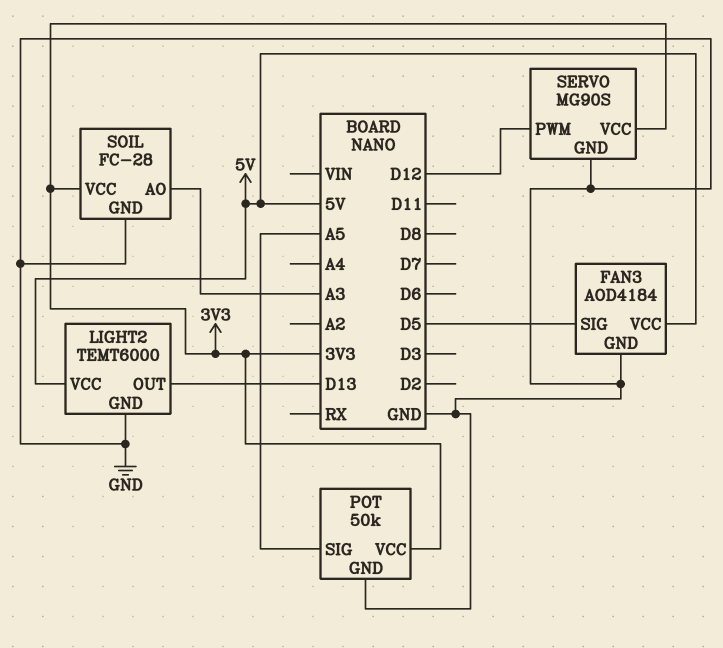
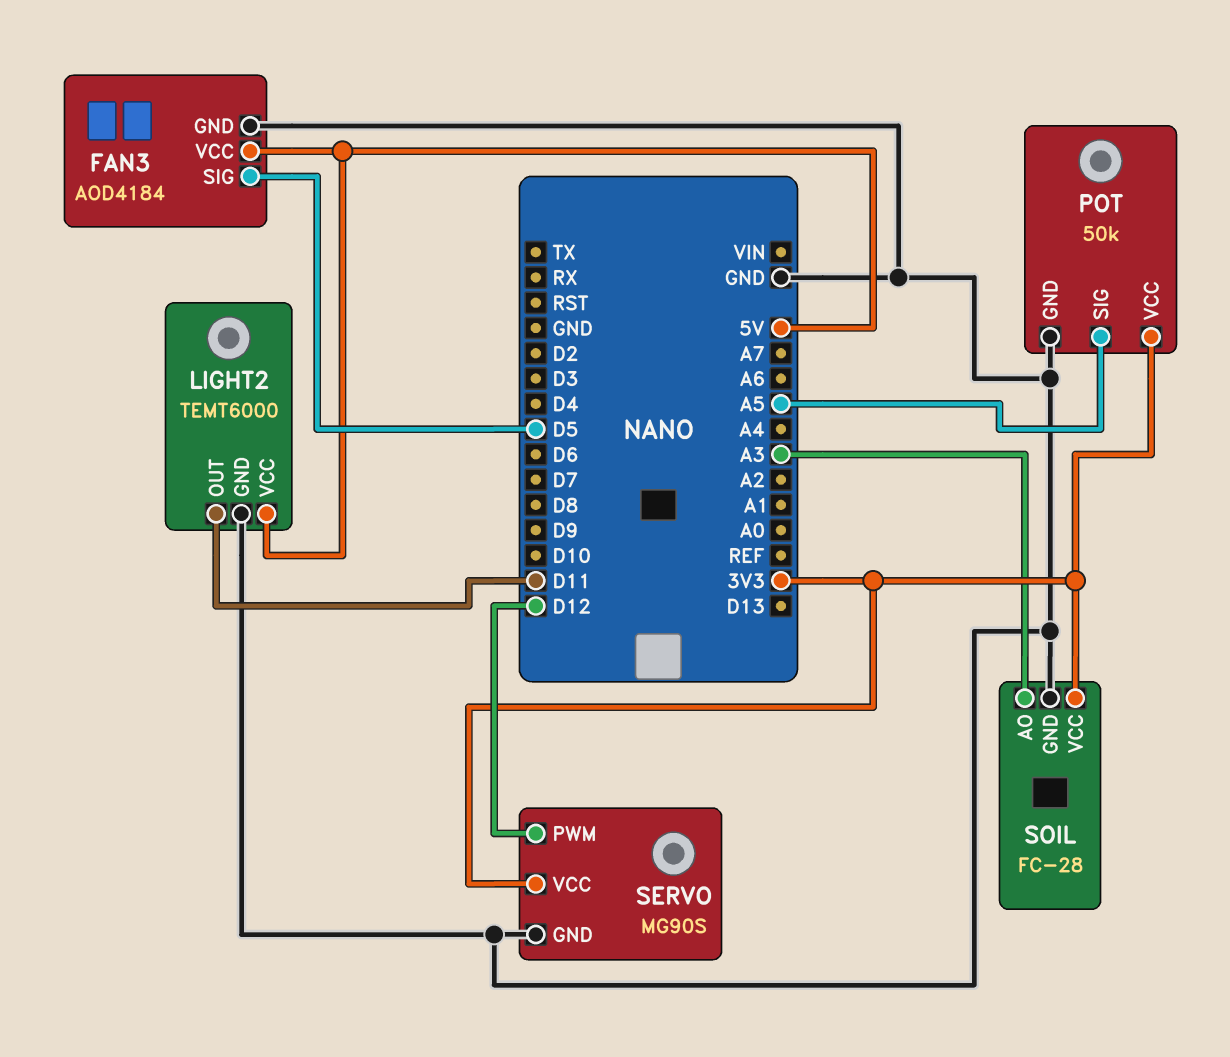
LIGHT2 pin OUT: D13 -> D11

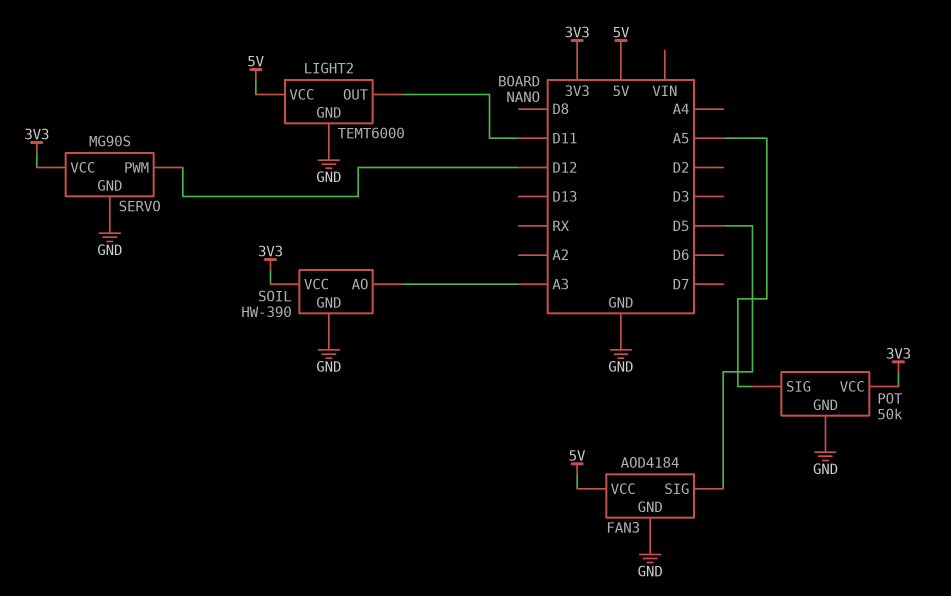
SOIL: FC-28 -> HW-390

